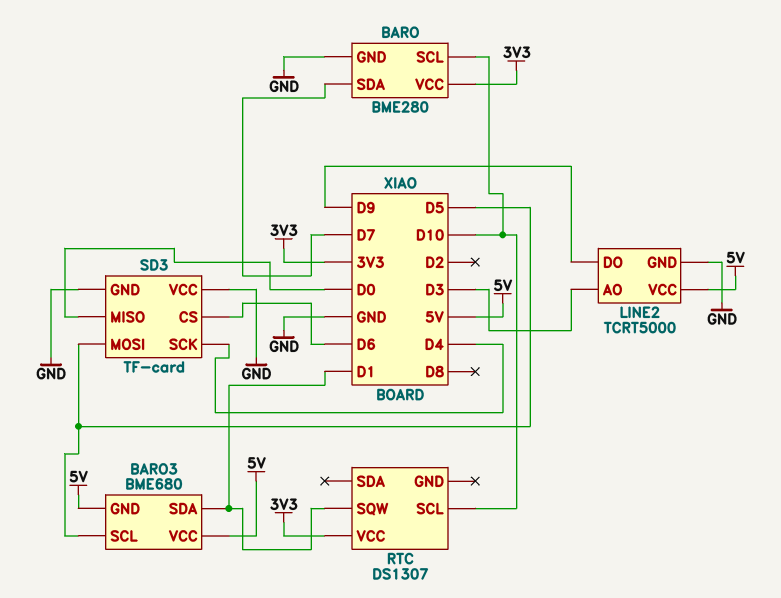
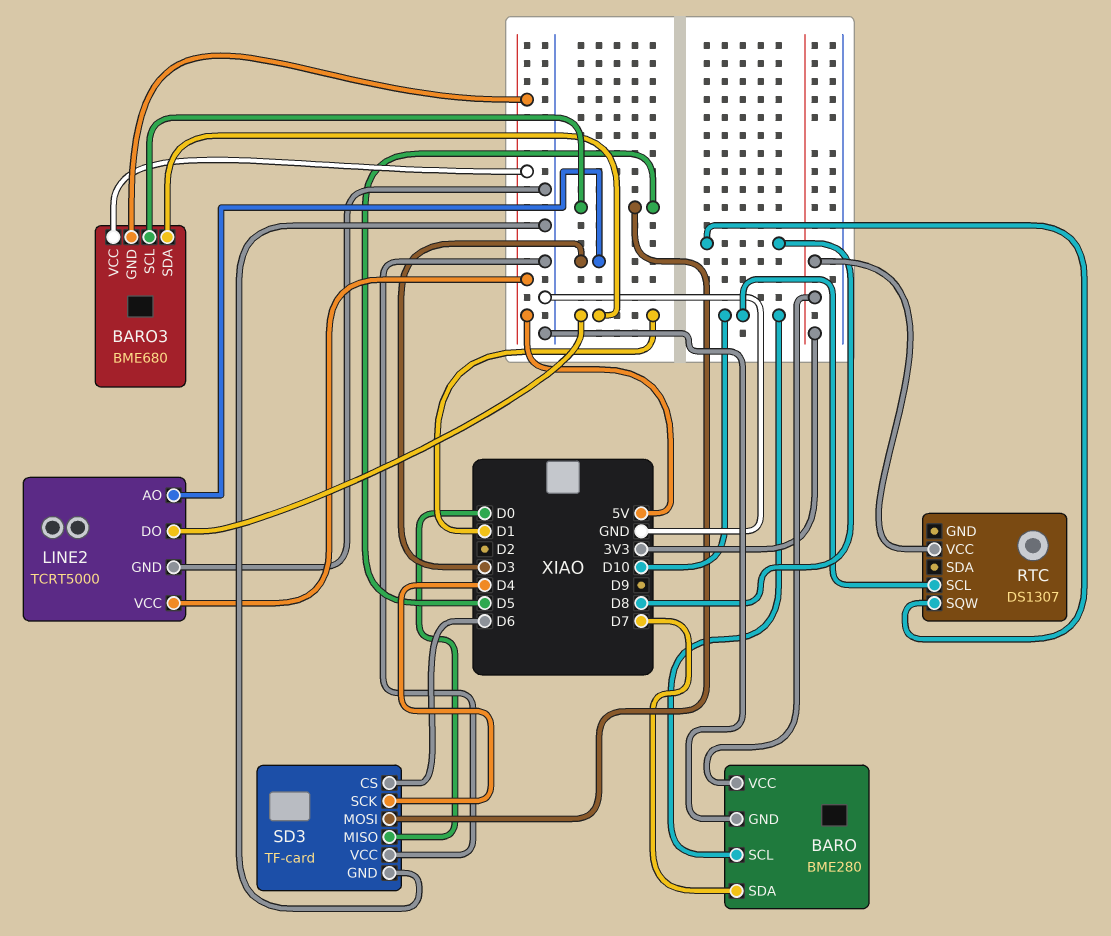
LINE2 pin DO: D9 -> D1
RTC pin SQW: D1 -> D8

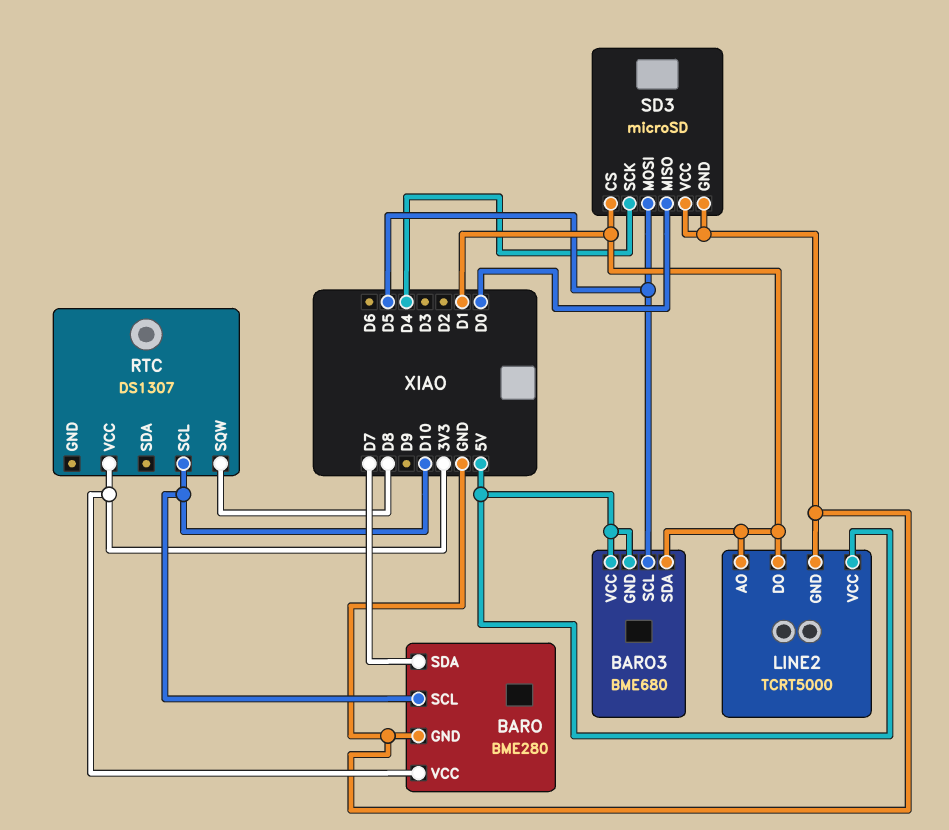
LINE2 pin AO: D3 -> D1
SD3: TF-card -> microSD
SD3 pin CS: D6 -> D1

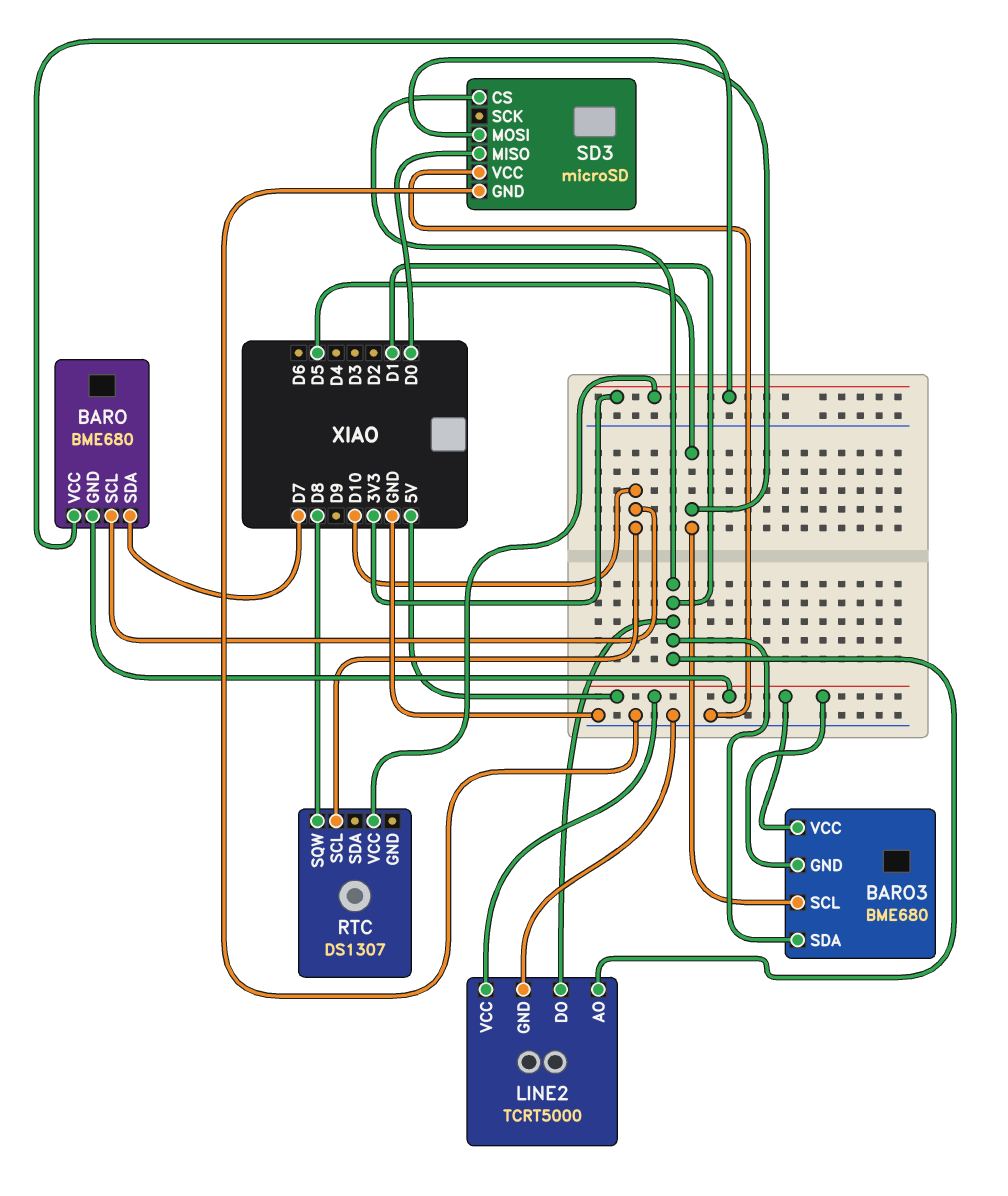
BARO: BME280 -> BME680
BARO pin GND: GND -> 5V
SD3 pin SCK: D4 -> none

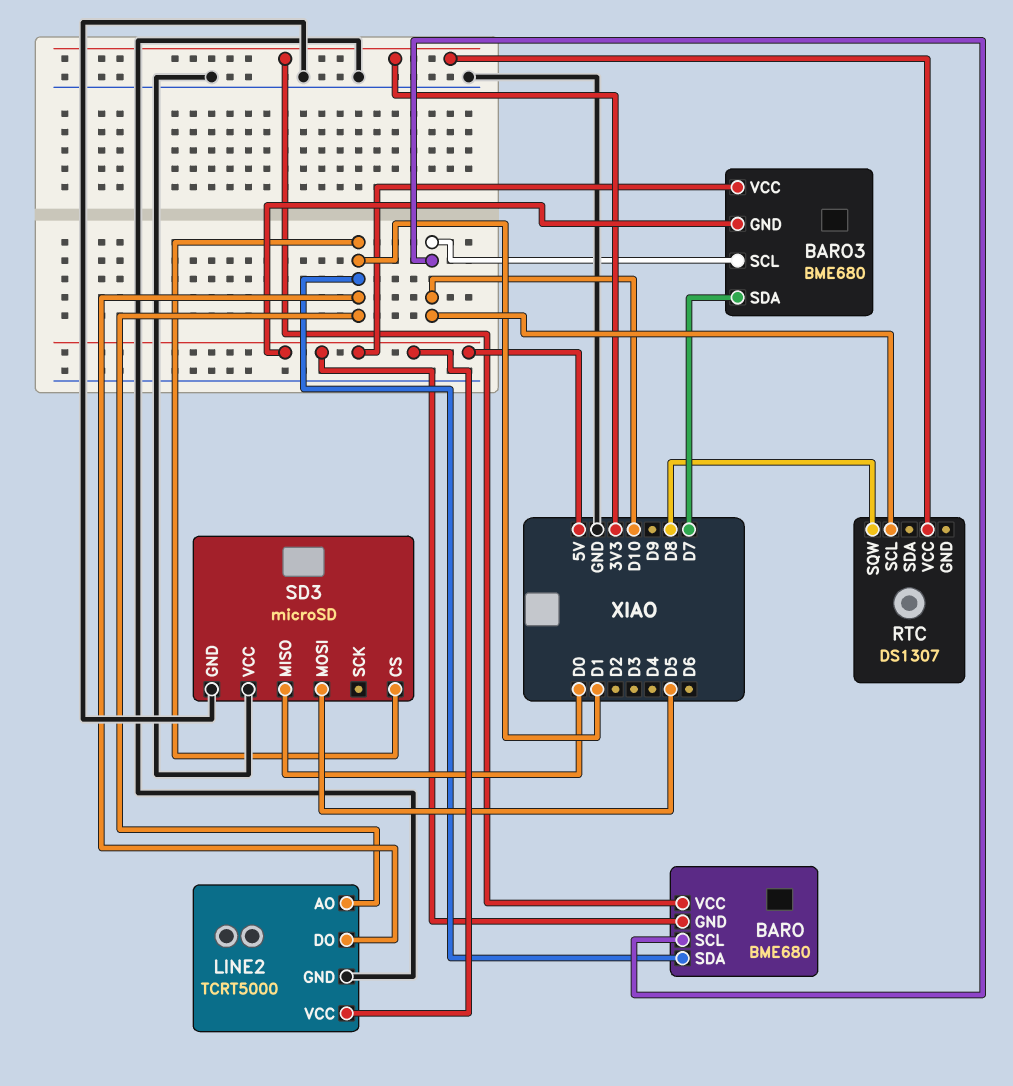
BARO pin SDA: D7 -> D1
BARO3 pin SCL: D5 -> D10
BARO3 pin SDA: D1 -> D7

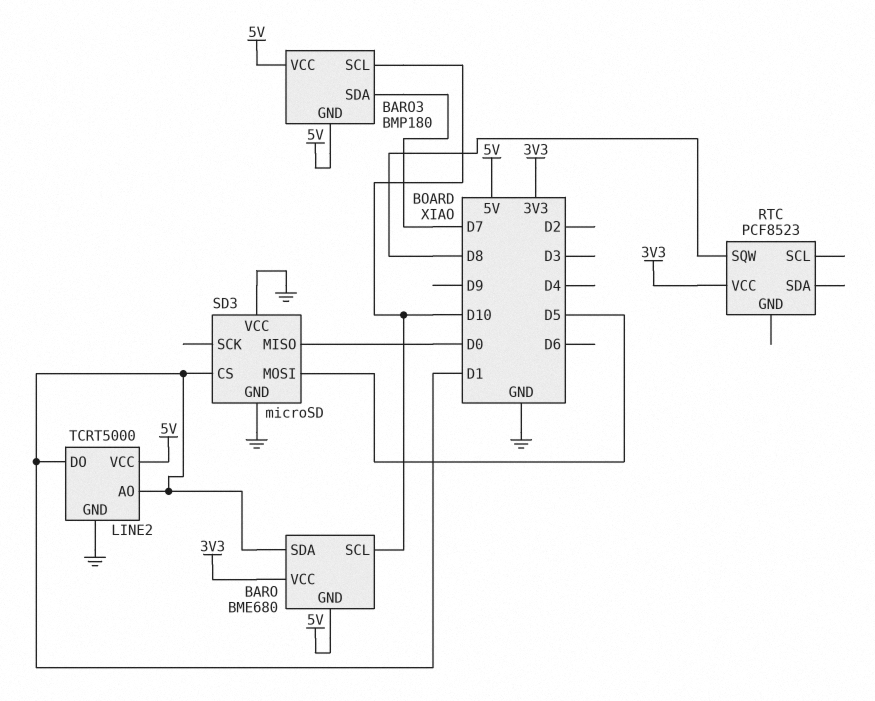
BARO3: BME680 -> BMP180
RTC: DS1307 -> PCF8523
RTC pin SCL: D10 -> none

